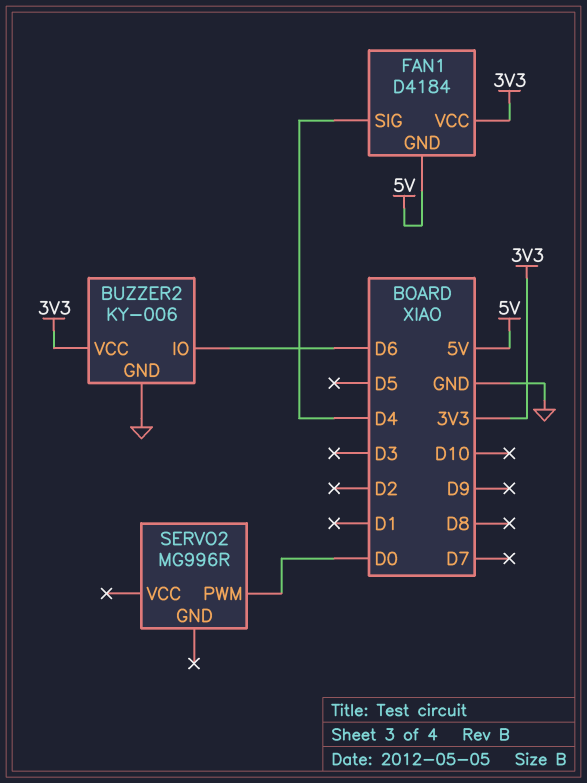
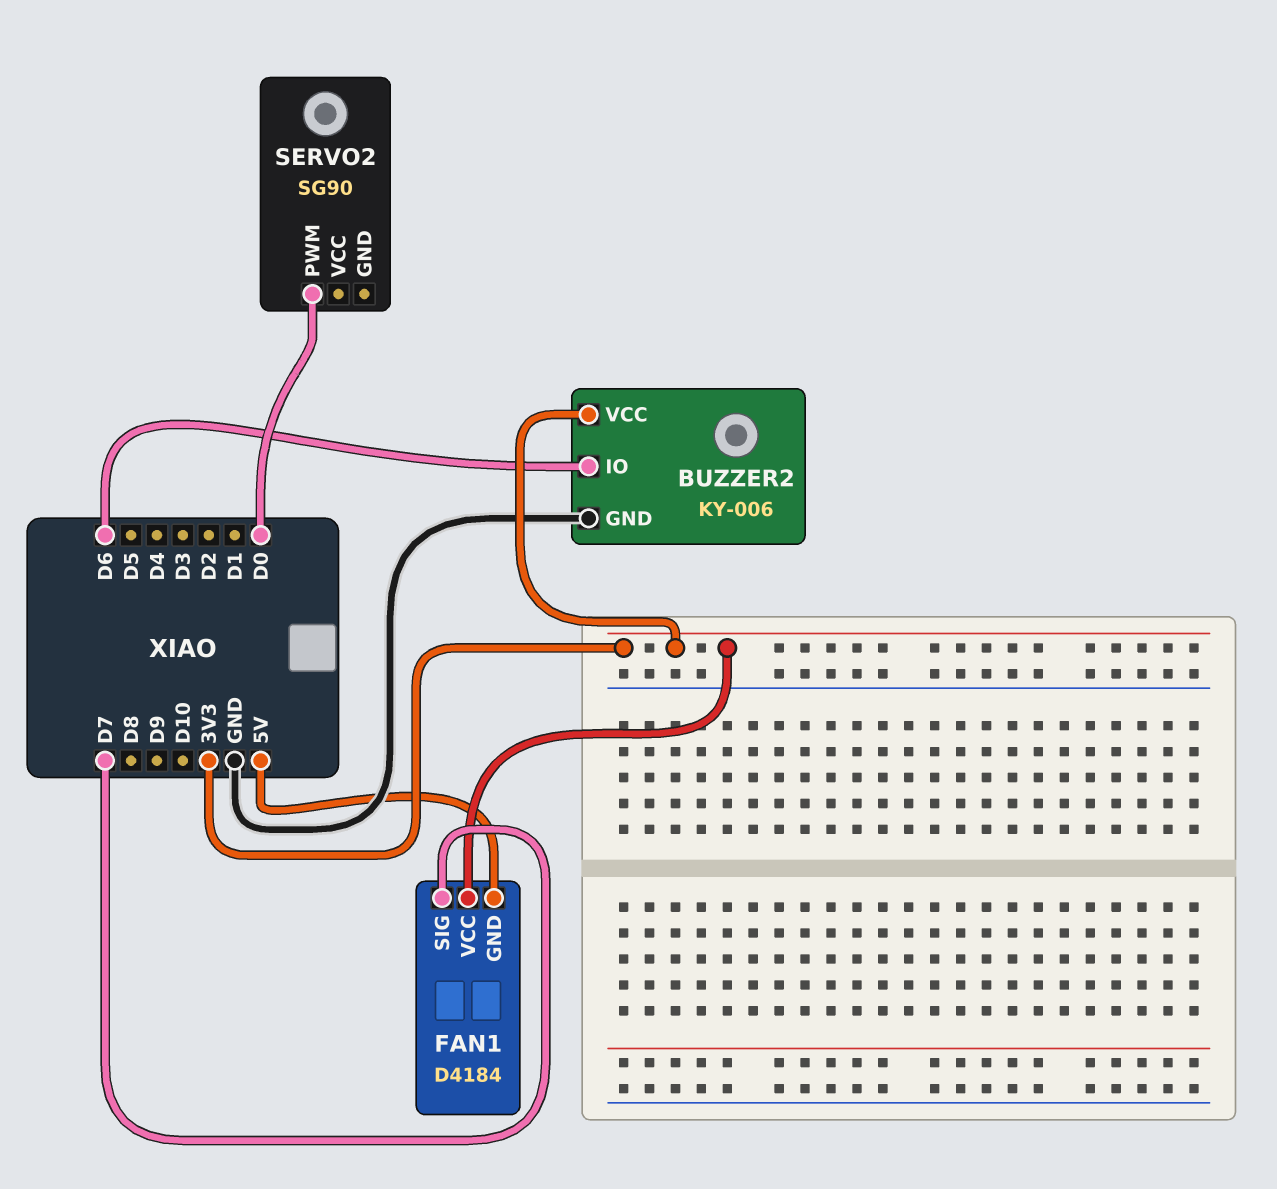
FAN1 pin SIG: D4 -> D7
SERVO2: MG996R -> SG90

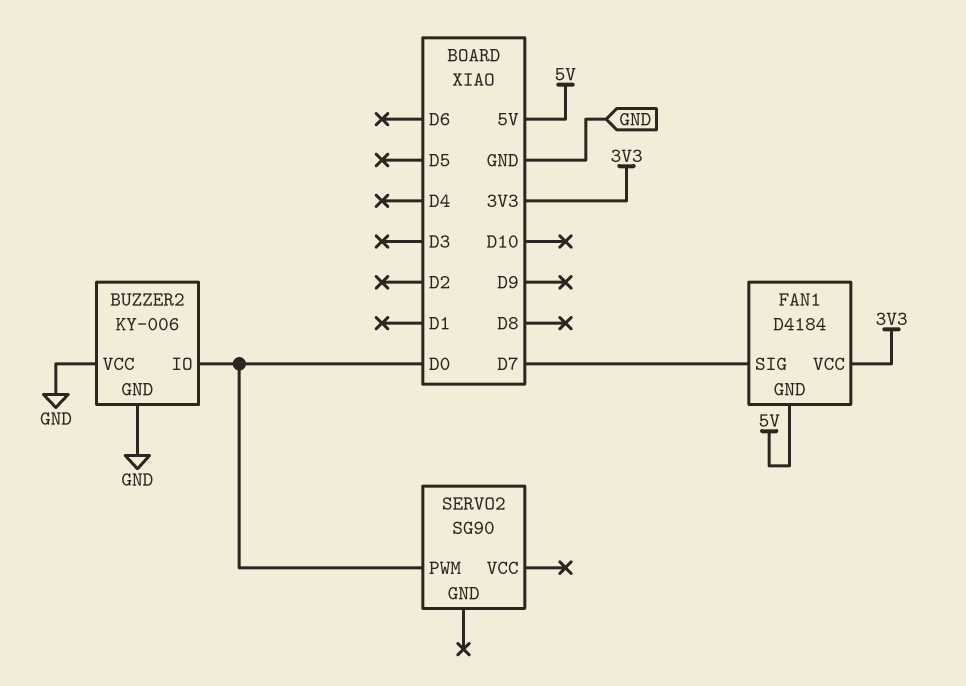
BUZZER2 pin IO: D6 -> D0
BUZZER2 pin VCC: 3V3 -> GND

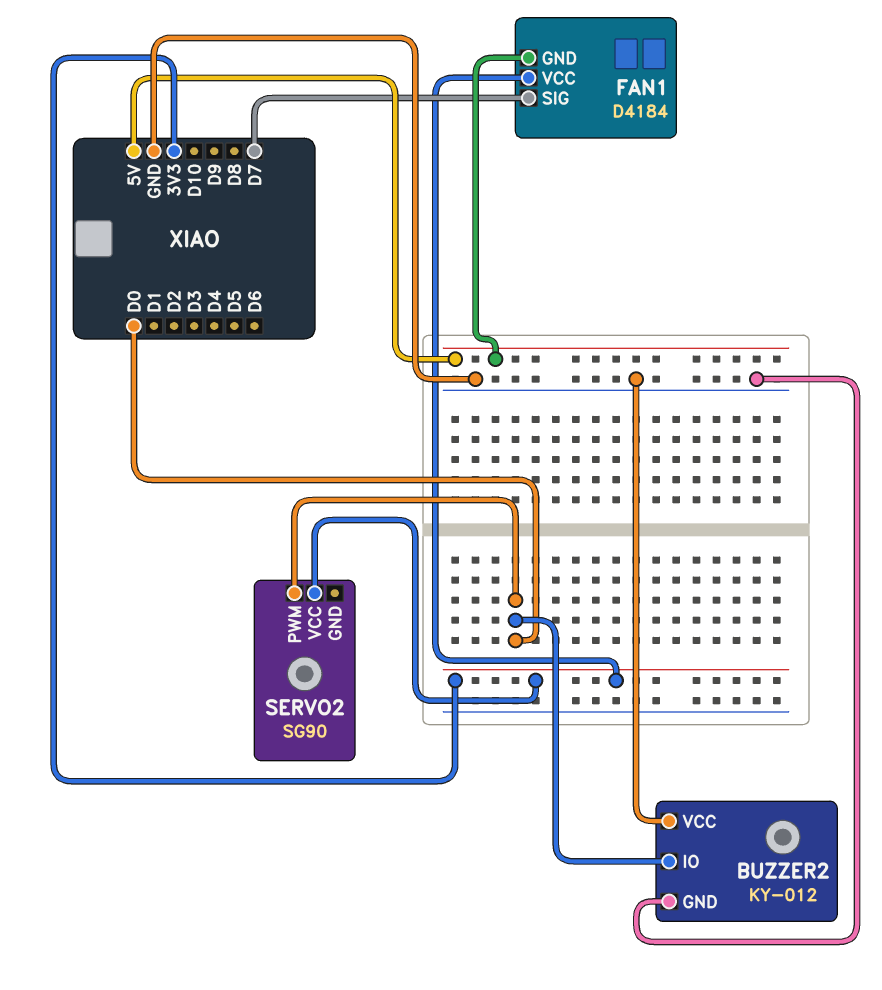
BUZZER2: KY-006 -> KY-012
SERVO2 pin VCC: none -> 3V3

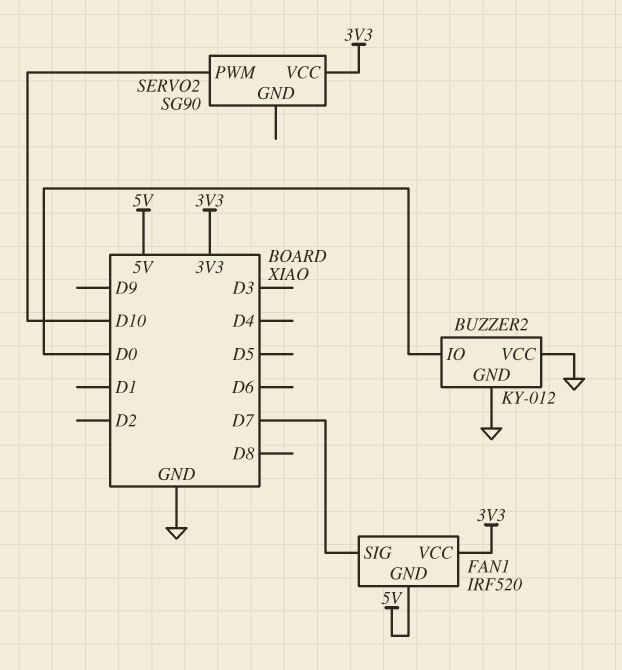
FAN1: D4184 -> IRF520
SERVO2 pin PWM: D0 -> D10

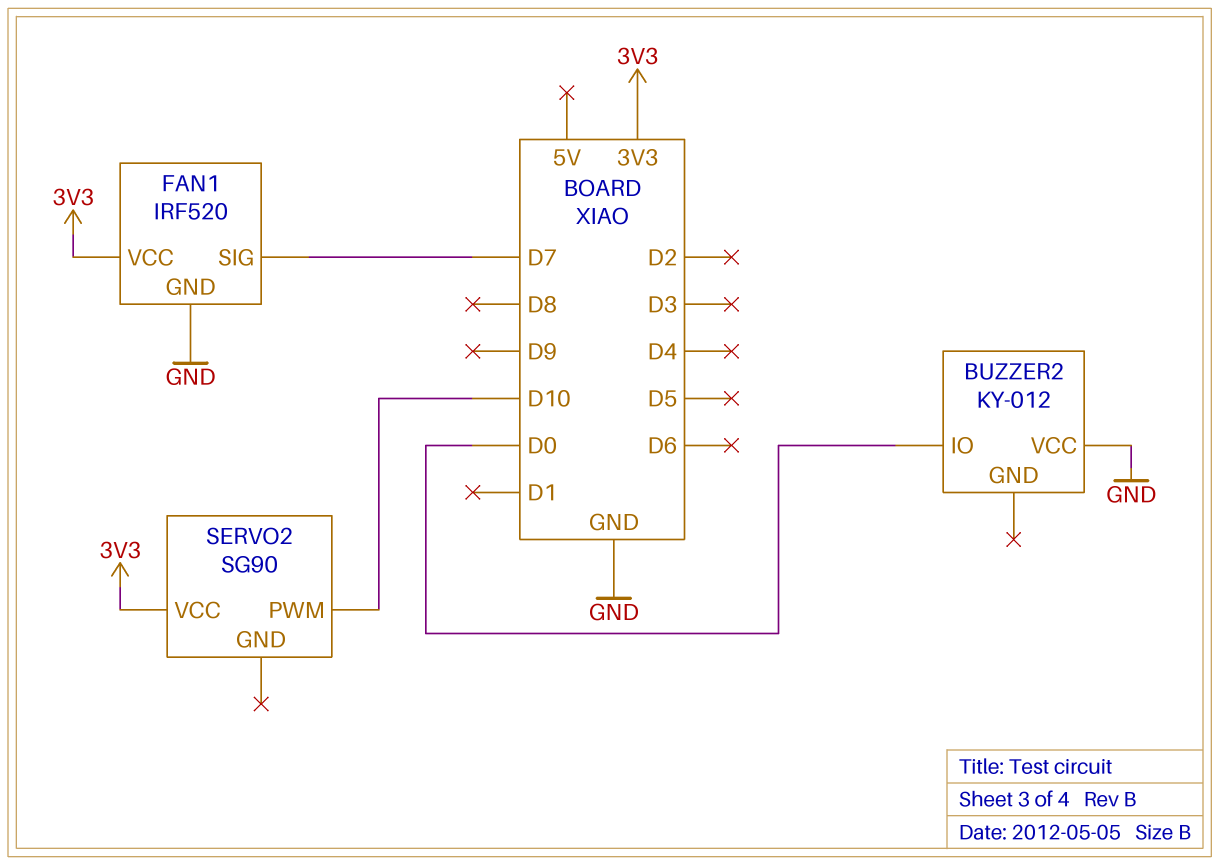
BUZZER2 pin GND: GND -> none
FAN1 pin GND: 5V -> GND

